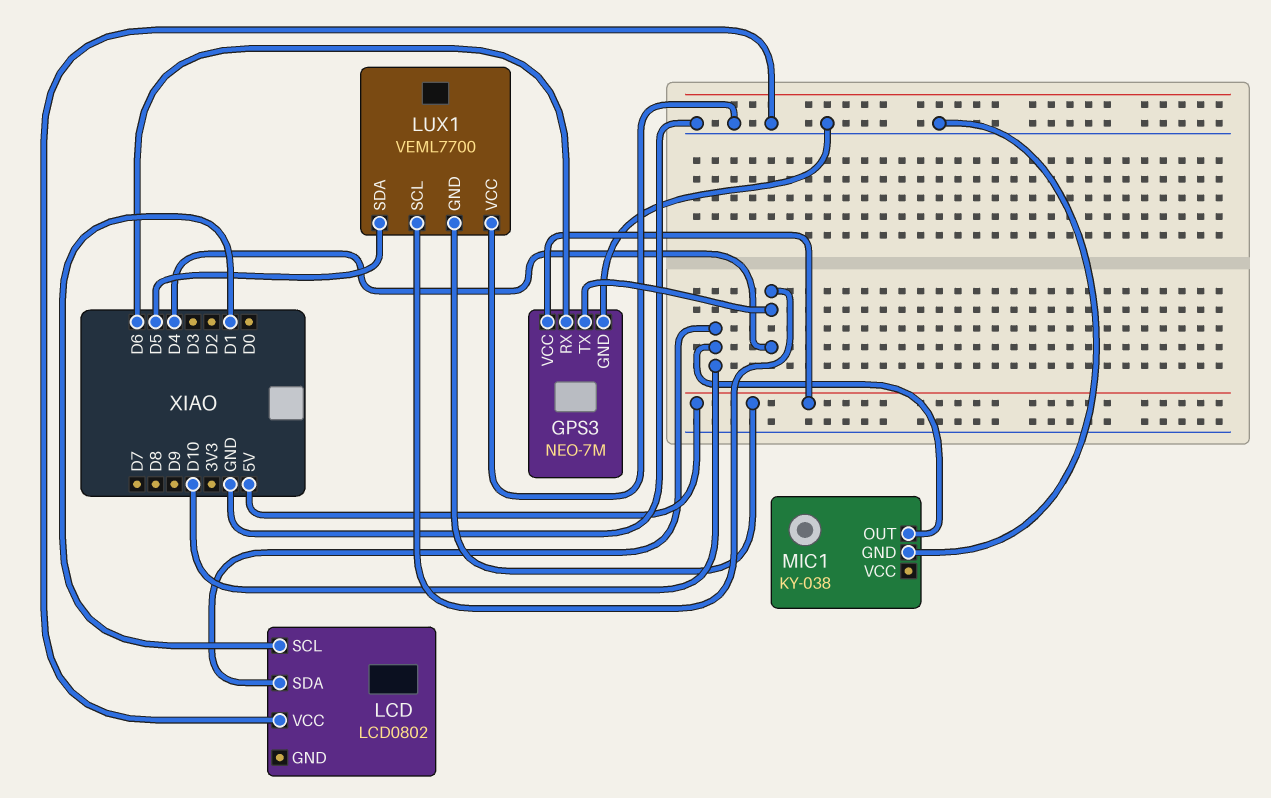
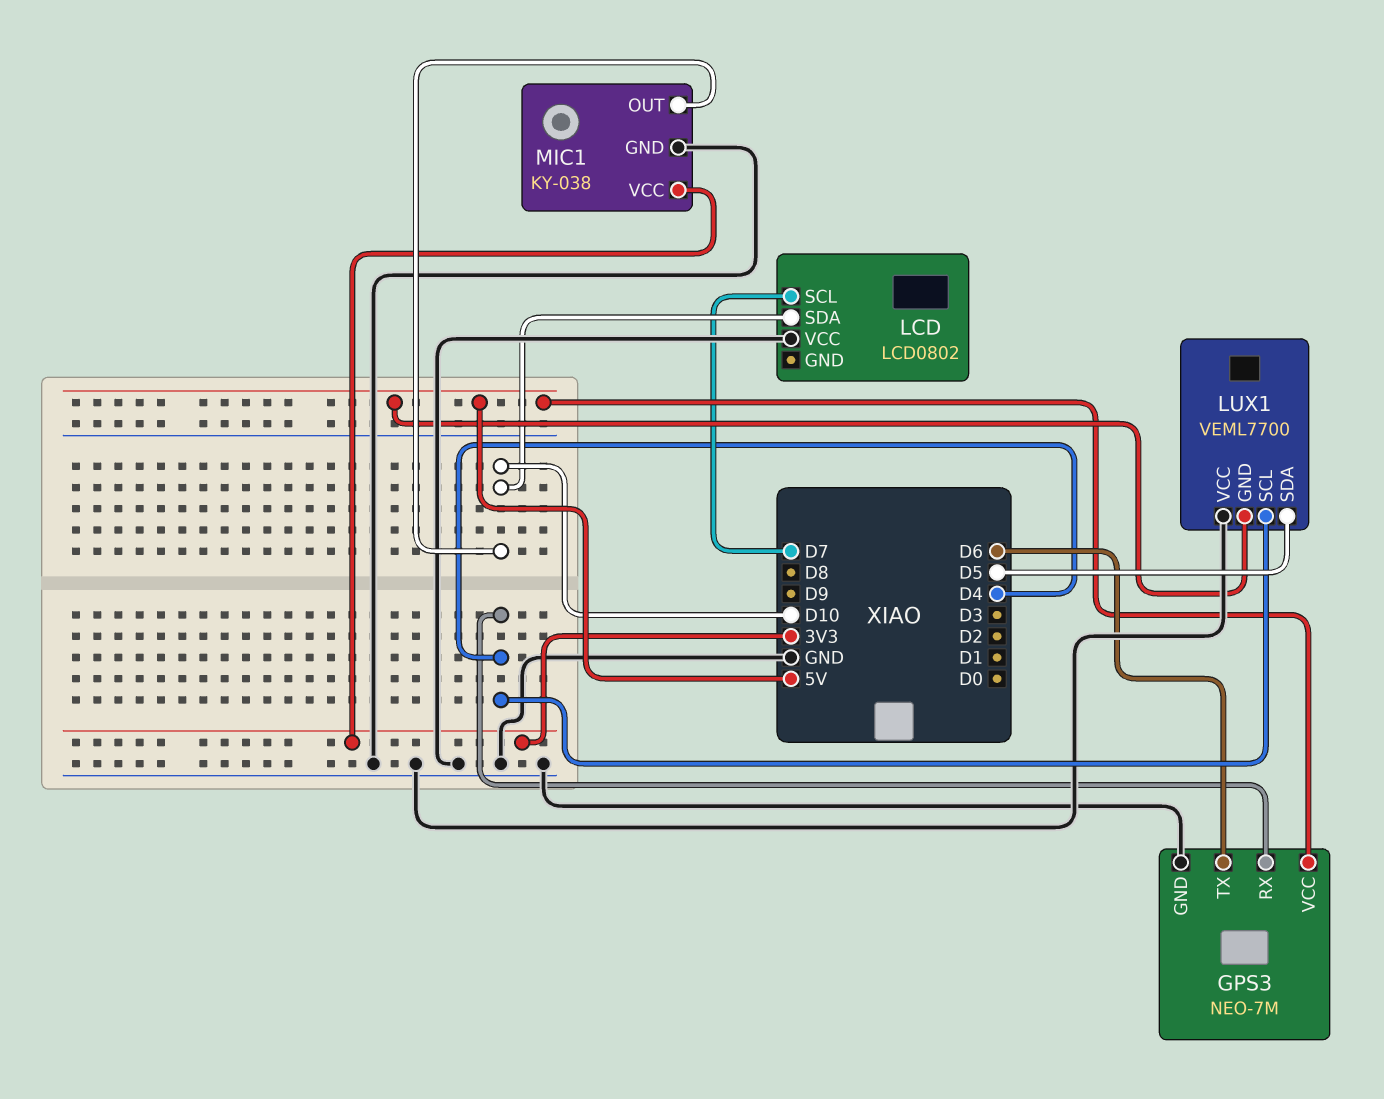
GPS3 pin RX: D6 -> D4
GPS3 pin TX: D4 -> D6
LCD pin SCL: D1 -> D7
MIC1 pin VCC: none -> 3V3

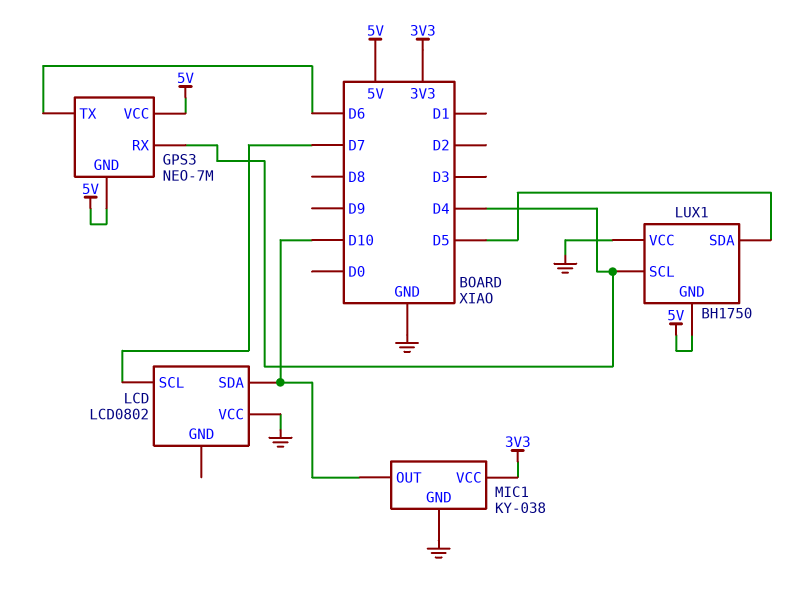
GPS3 pin GND: GND -> 5V
LUX1: VEML7700 -> BH1750

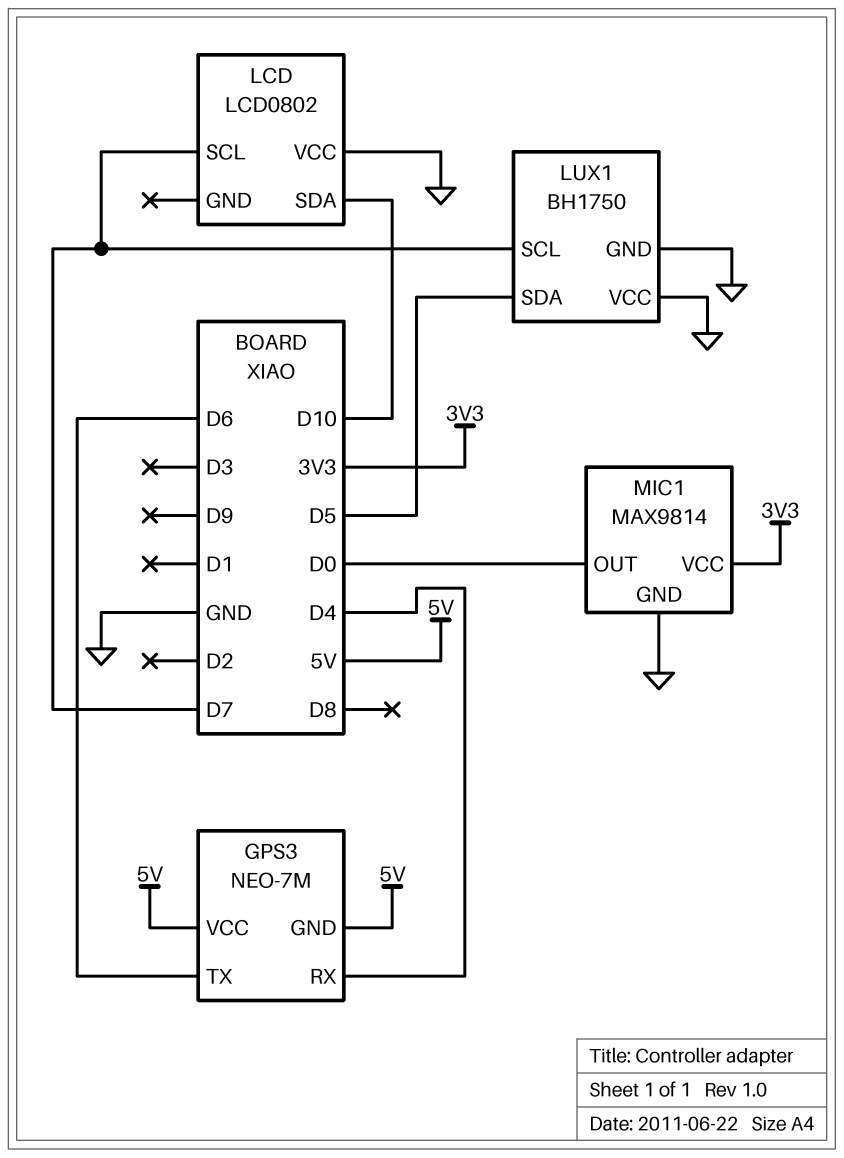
LUX1 pin GND: 5V -> GND
LUX1 pin SCL: D4 -> D7
MIC1: KY-038 -> MAX9814
MIC1 pin OUT: D10 -> D0

